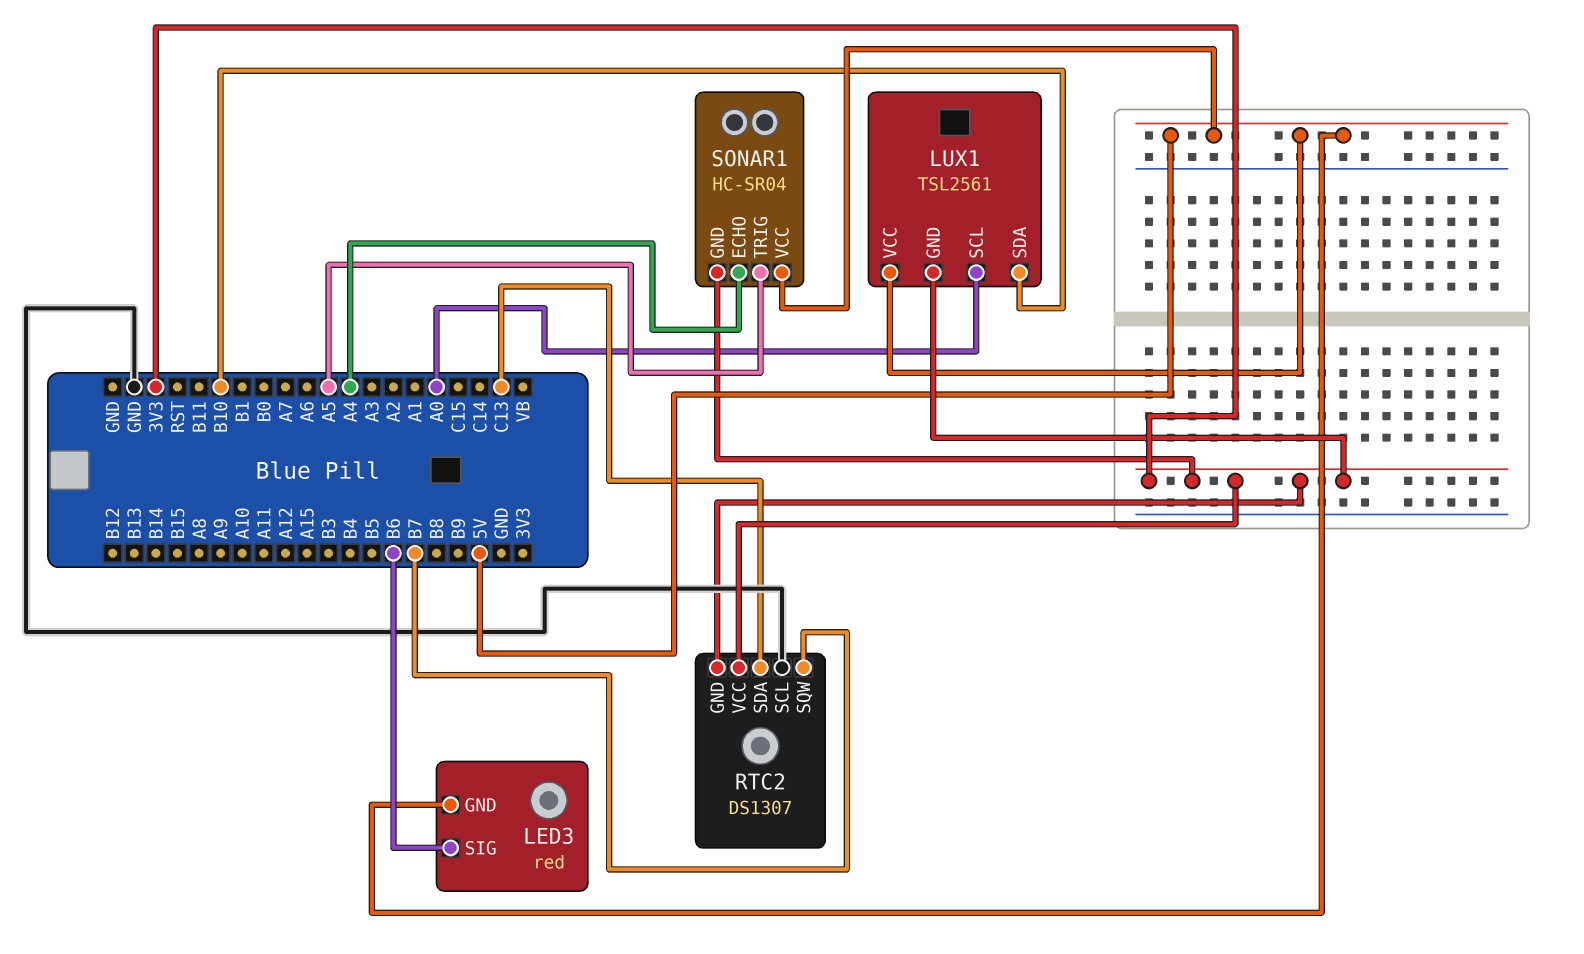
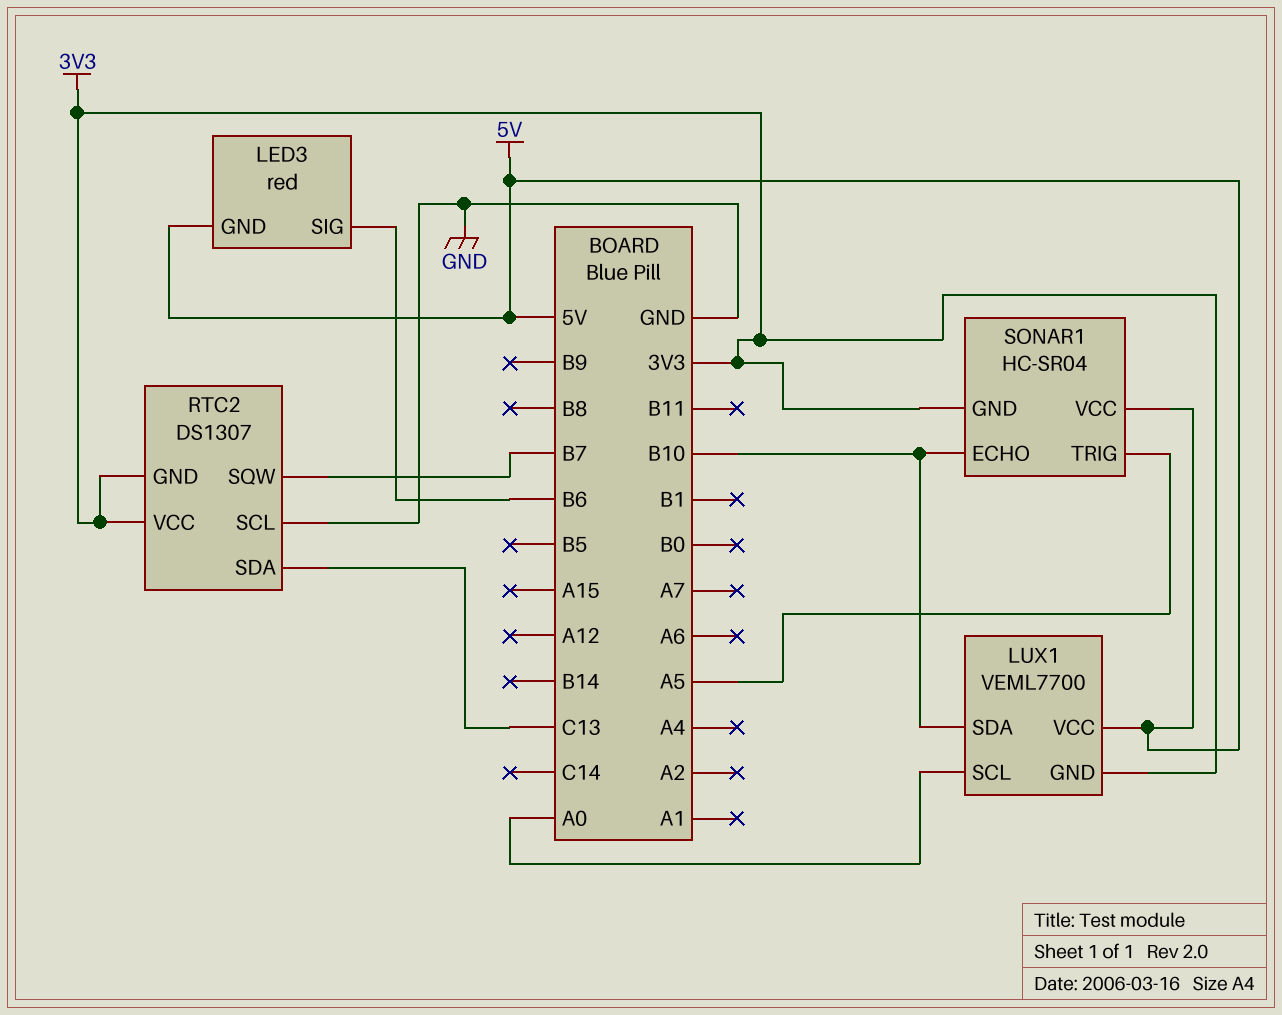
LUX1: TSL2561 -> VEML7700
SONAR1 pin ECHO: A4 -> B10

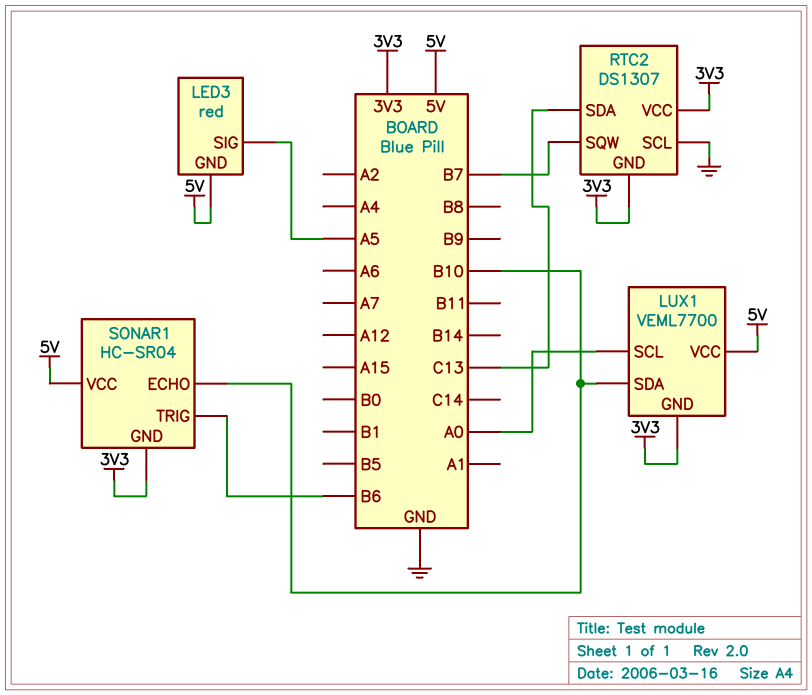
LED3 pin SIG: B6 -> A5
SONAR1 pin TRIG: A5 -> B6

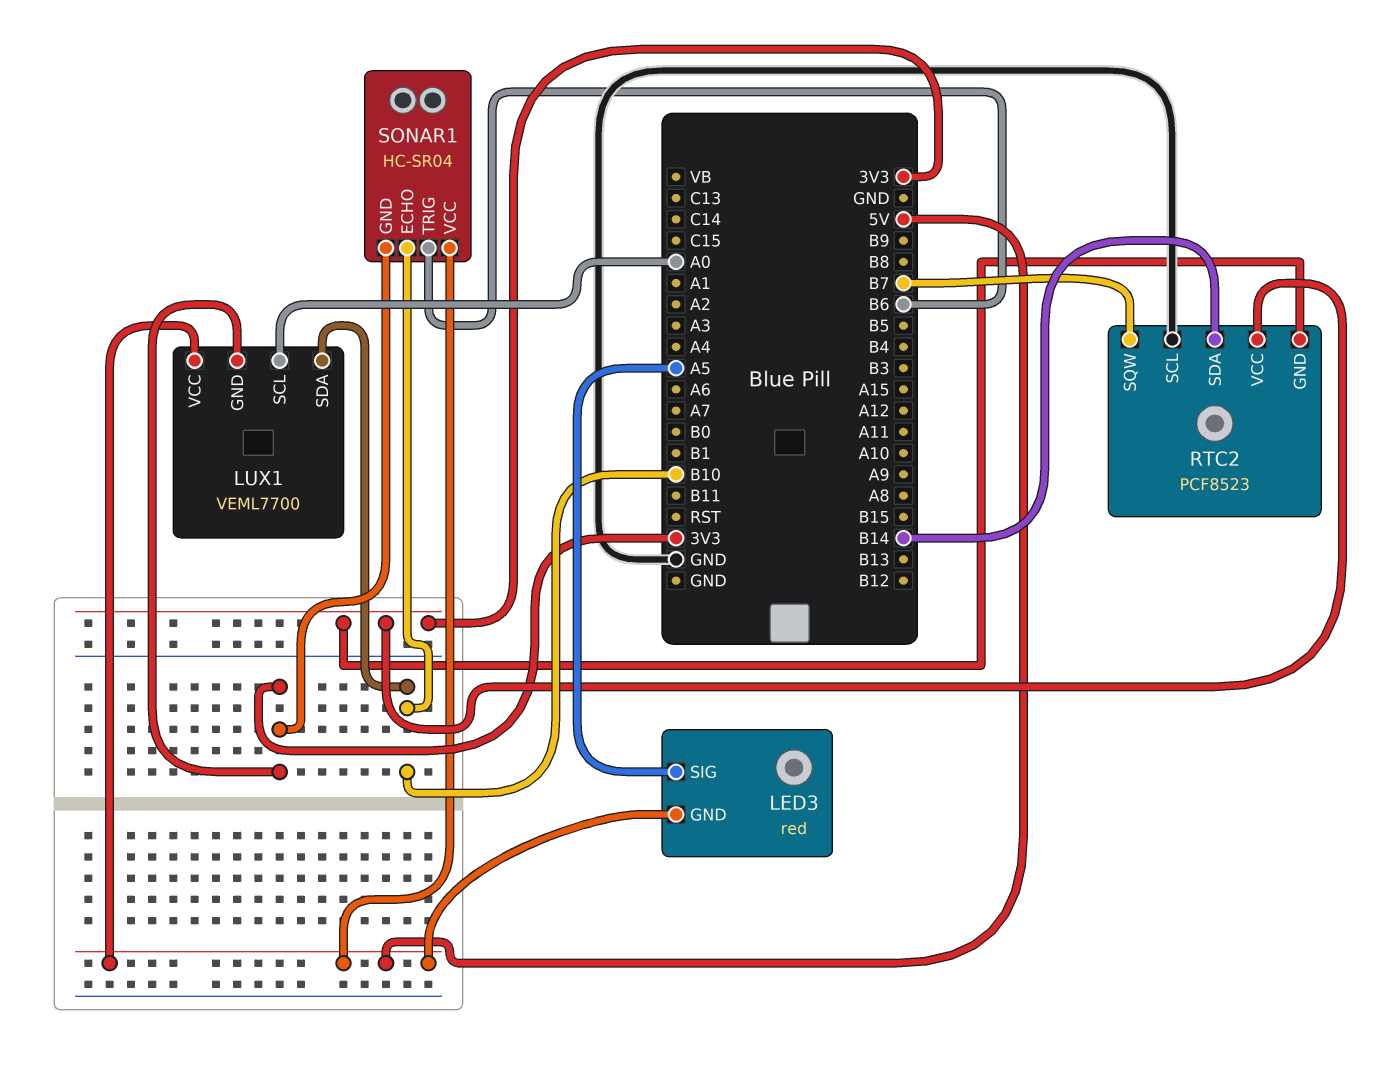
RTC2: DS1307 -> PCF8523
RTC2 pin SDA: C13 -> B14

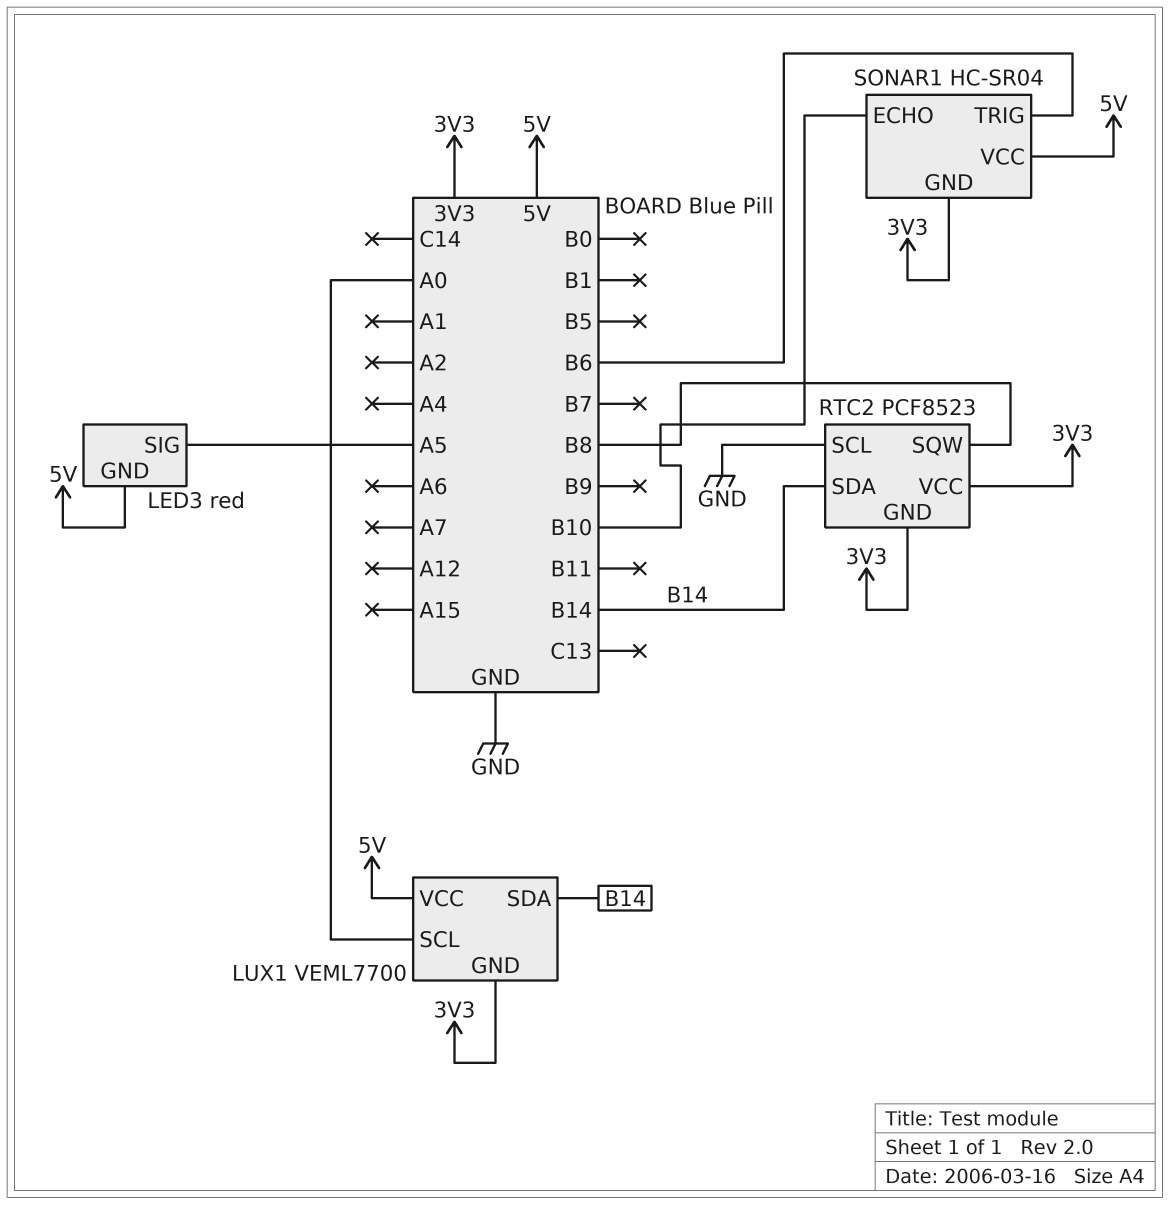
LUX1 pin SDA: B10 -> B14
RTC2 pin SQW: B7 -> B8

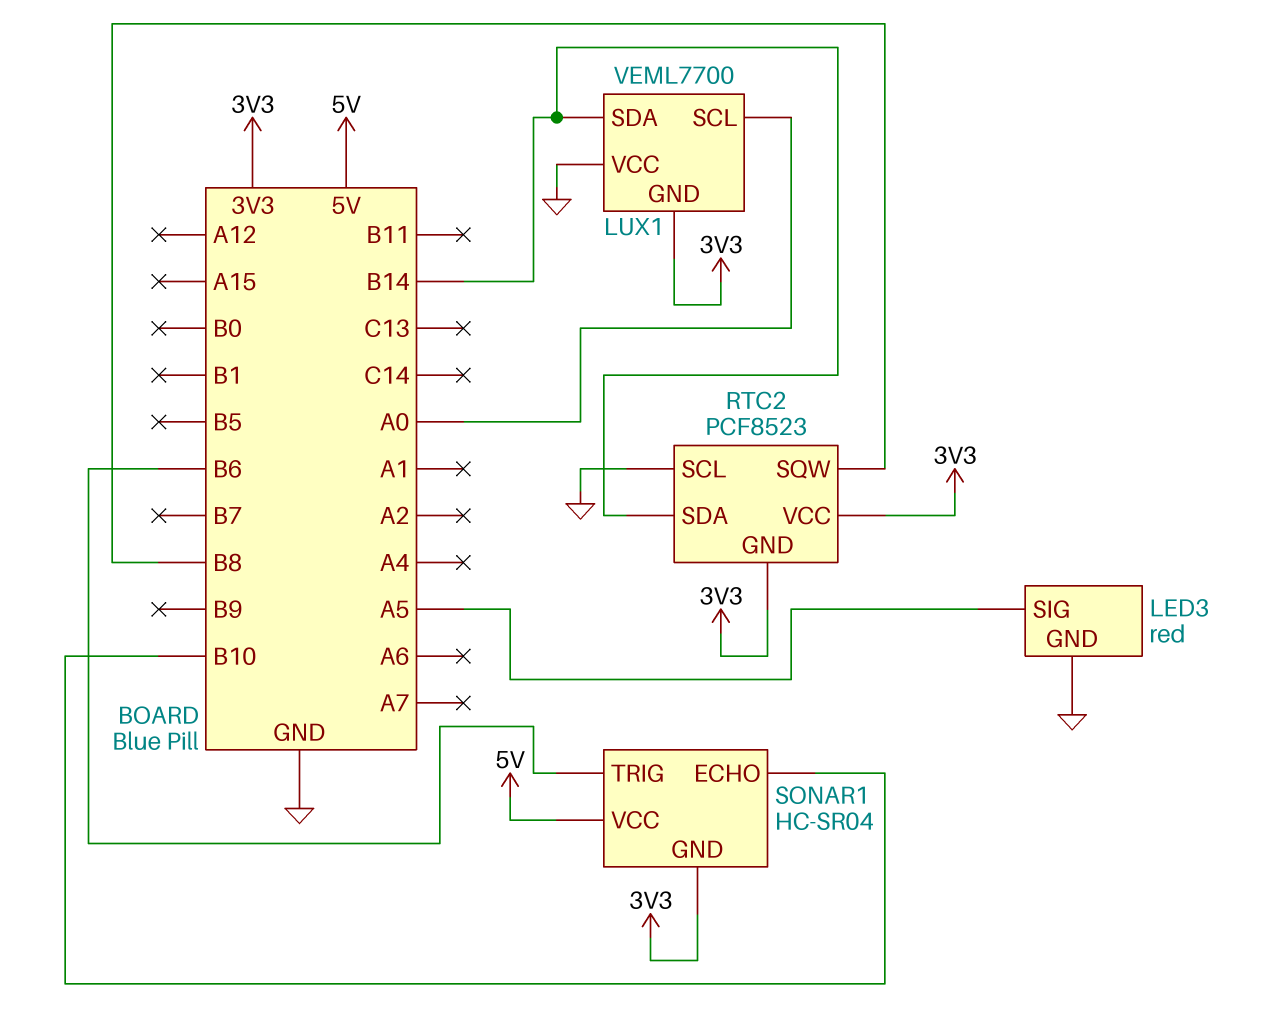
LED3 pin GND: 5V -> GND
LUX1 pin VCC: 5V -> GND

